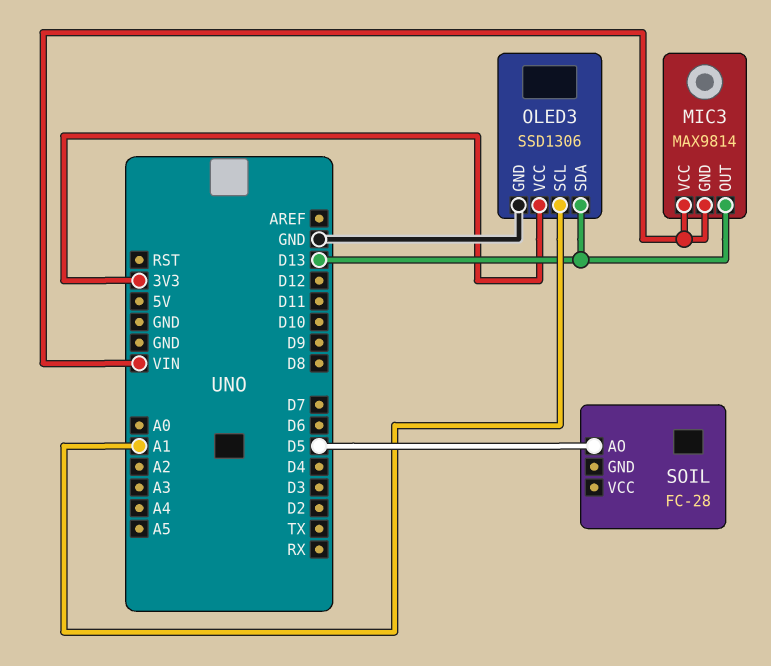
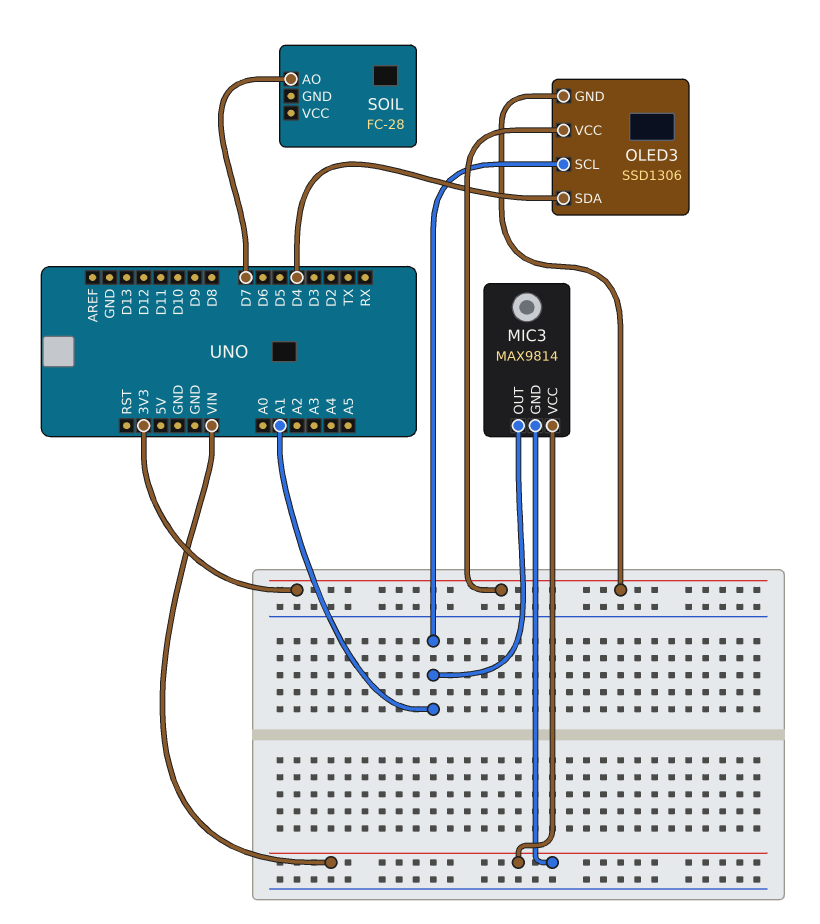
MIC3 pin OUT: D13 -> A1
OLED3 pin GND: GND -> 3V3
OLED3 pin SDA: D13 -> D4
SOIL pin AO: D5 -> D7

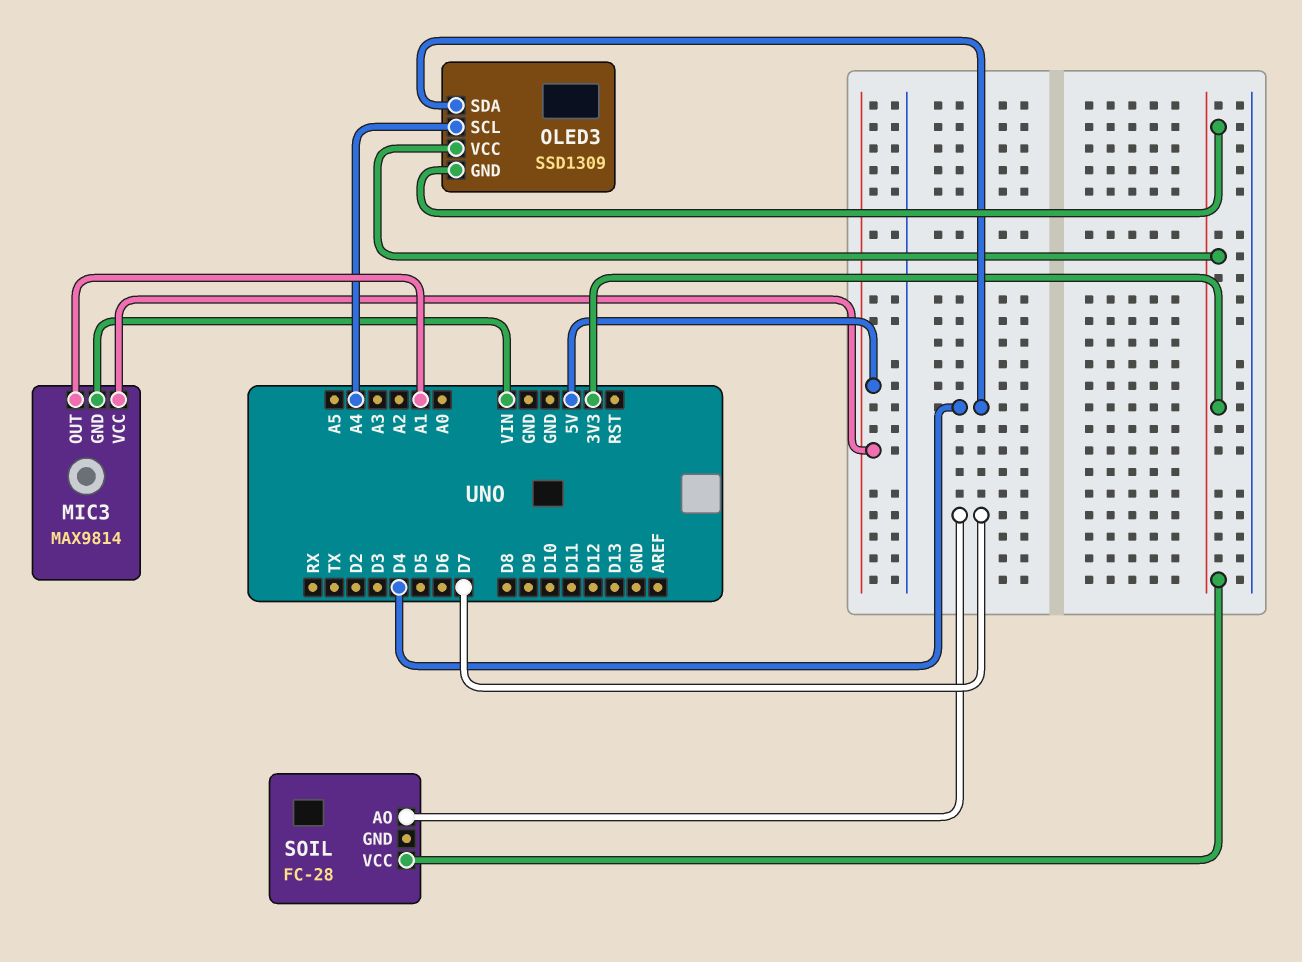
MIC3 pin VCC: VIN -> 5V
OLED3: SSD1306 -> SSD1309
OLED3 pin SCL: A1 -> A4
SOIL pin VCC: none -> 3V3

